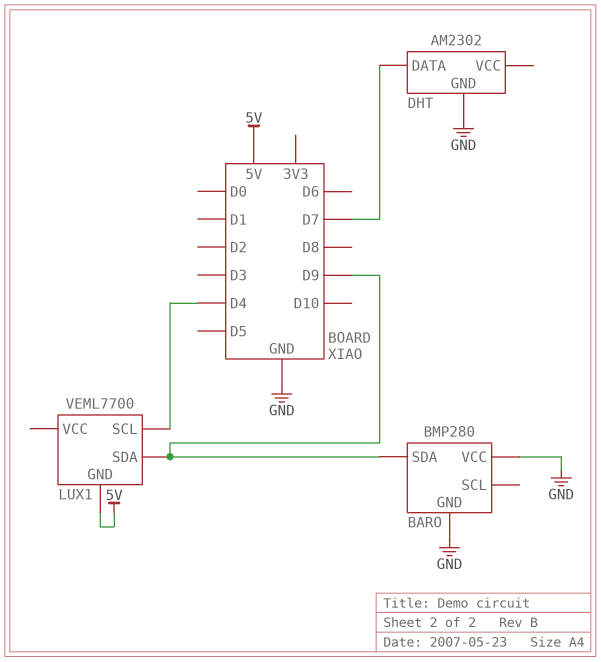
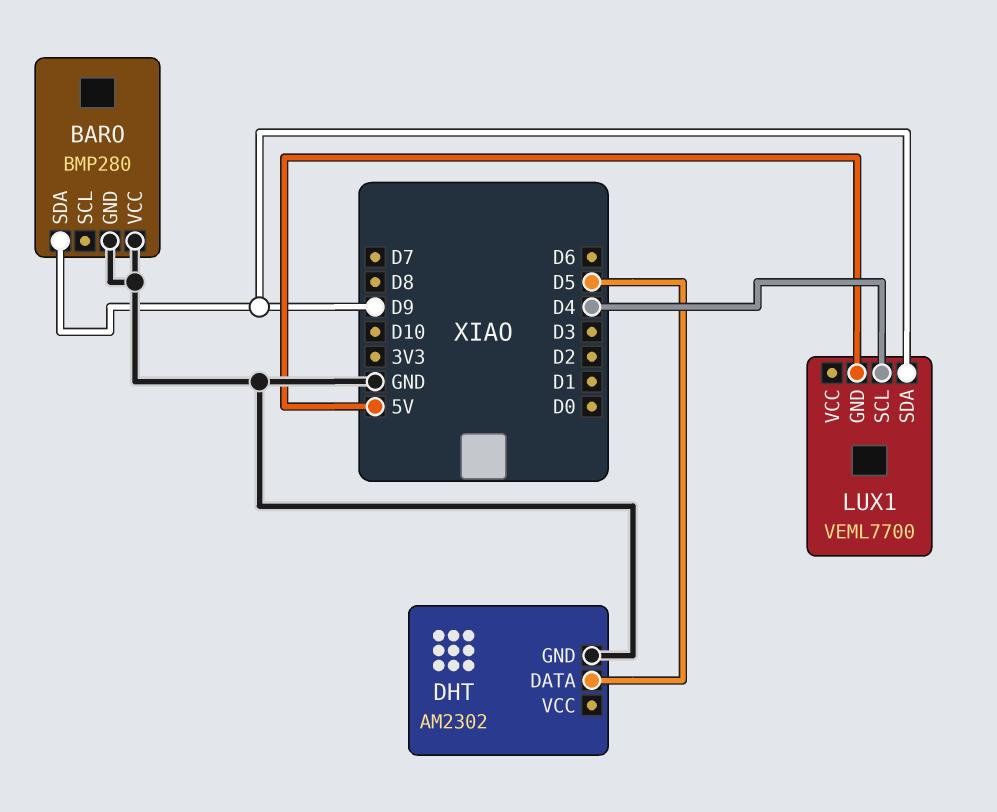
DHT pin DATA: D7 -> D5

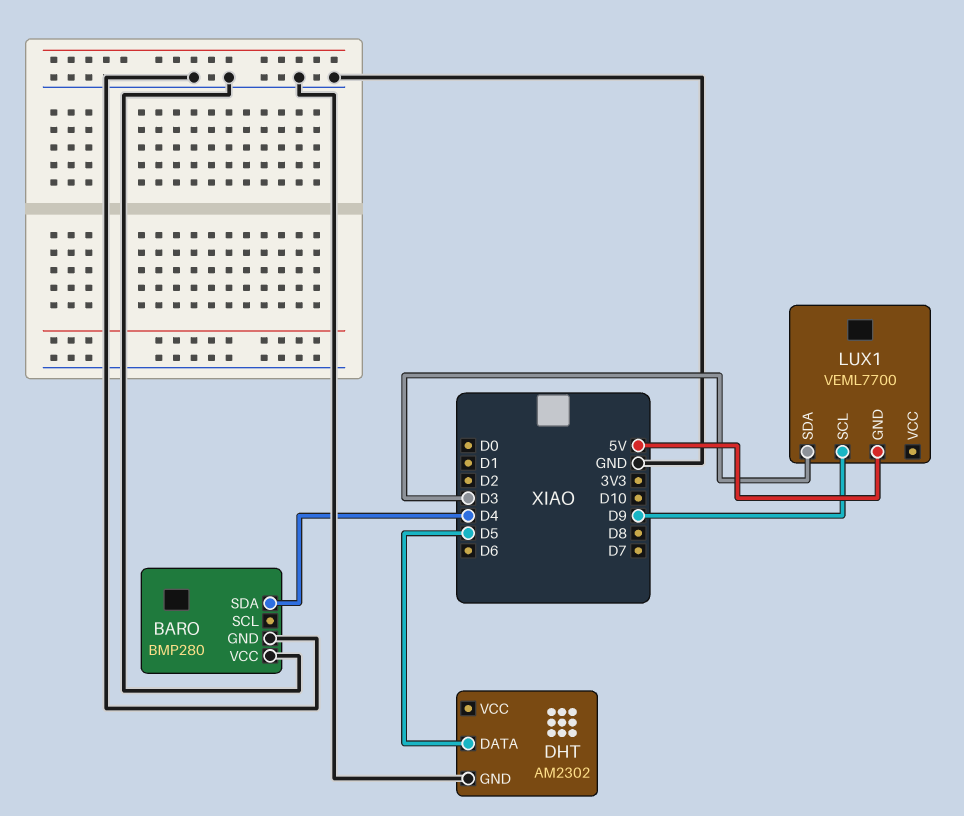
BARO pin SDA: D9 -> D4
LUX1 pin SCL: D4 -> D9
LUX1 pin SDA: D9 -> D3

